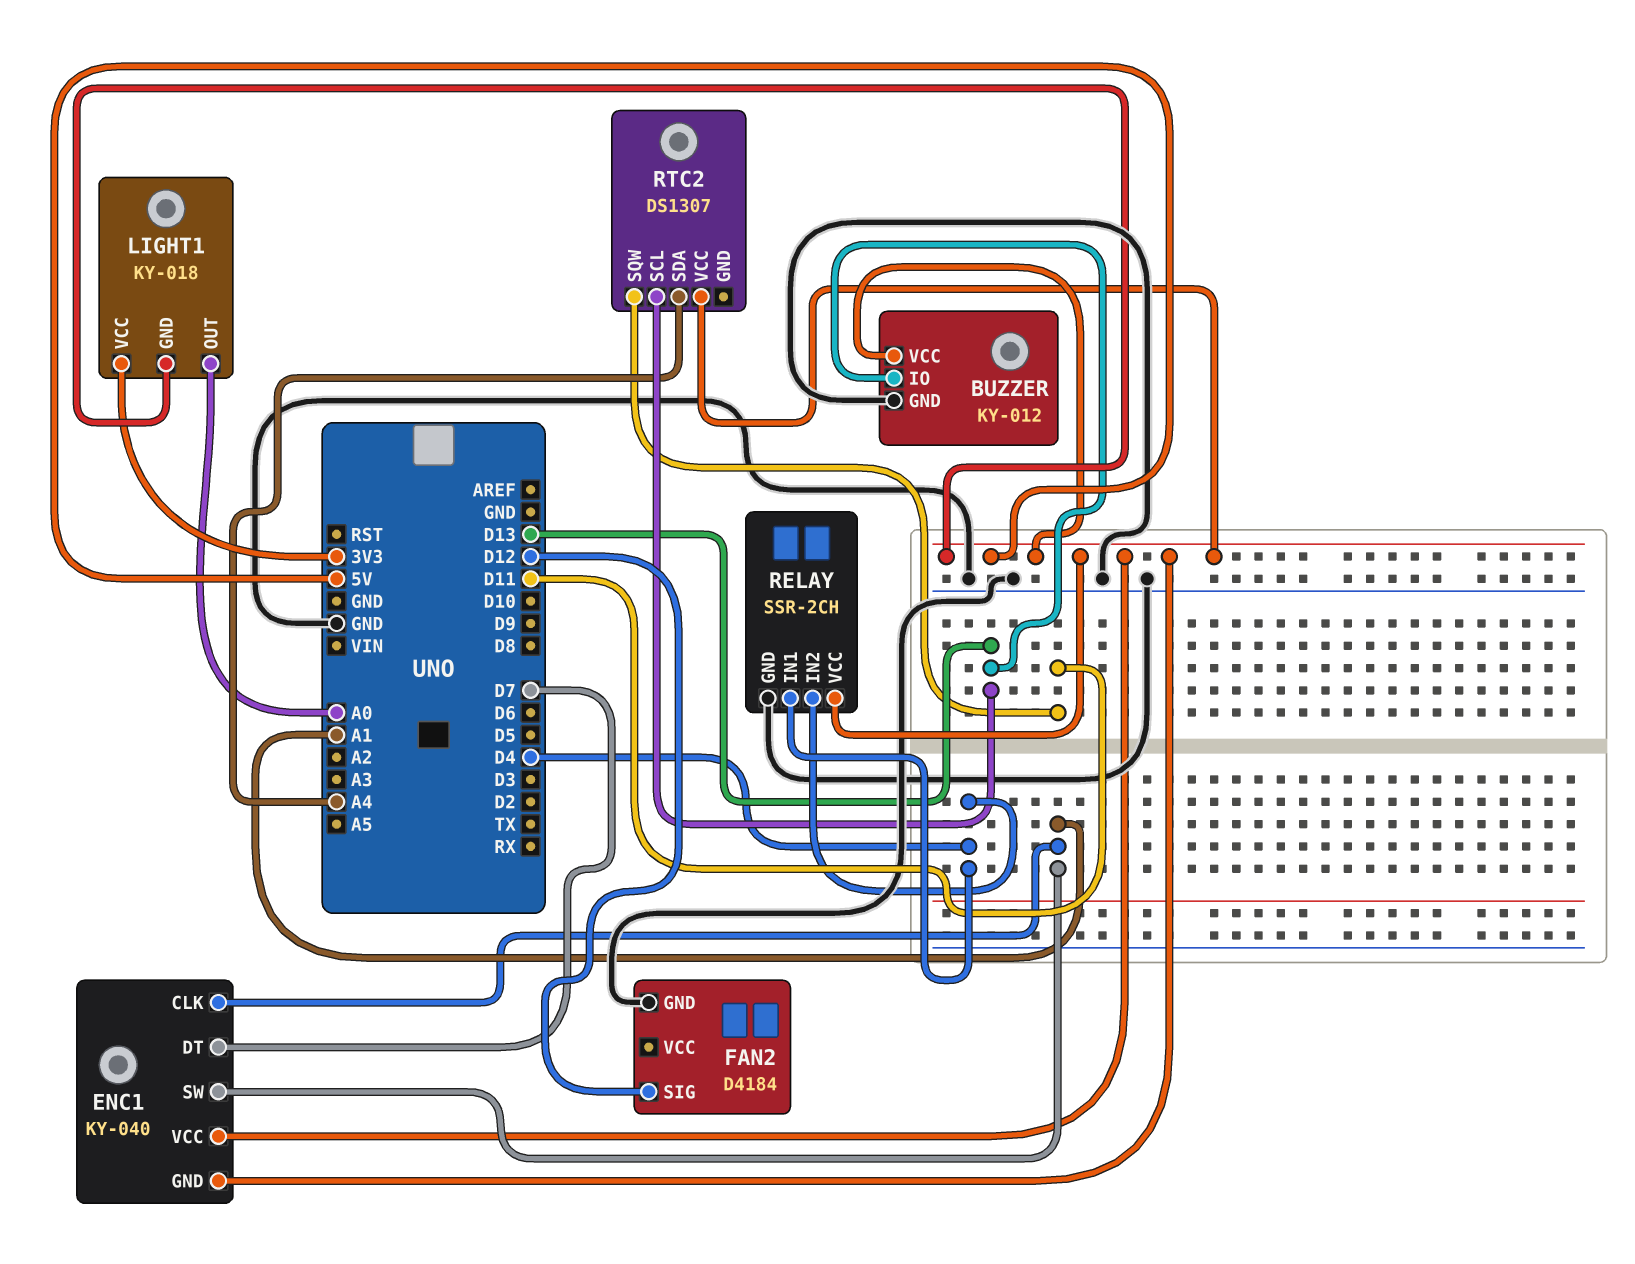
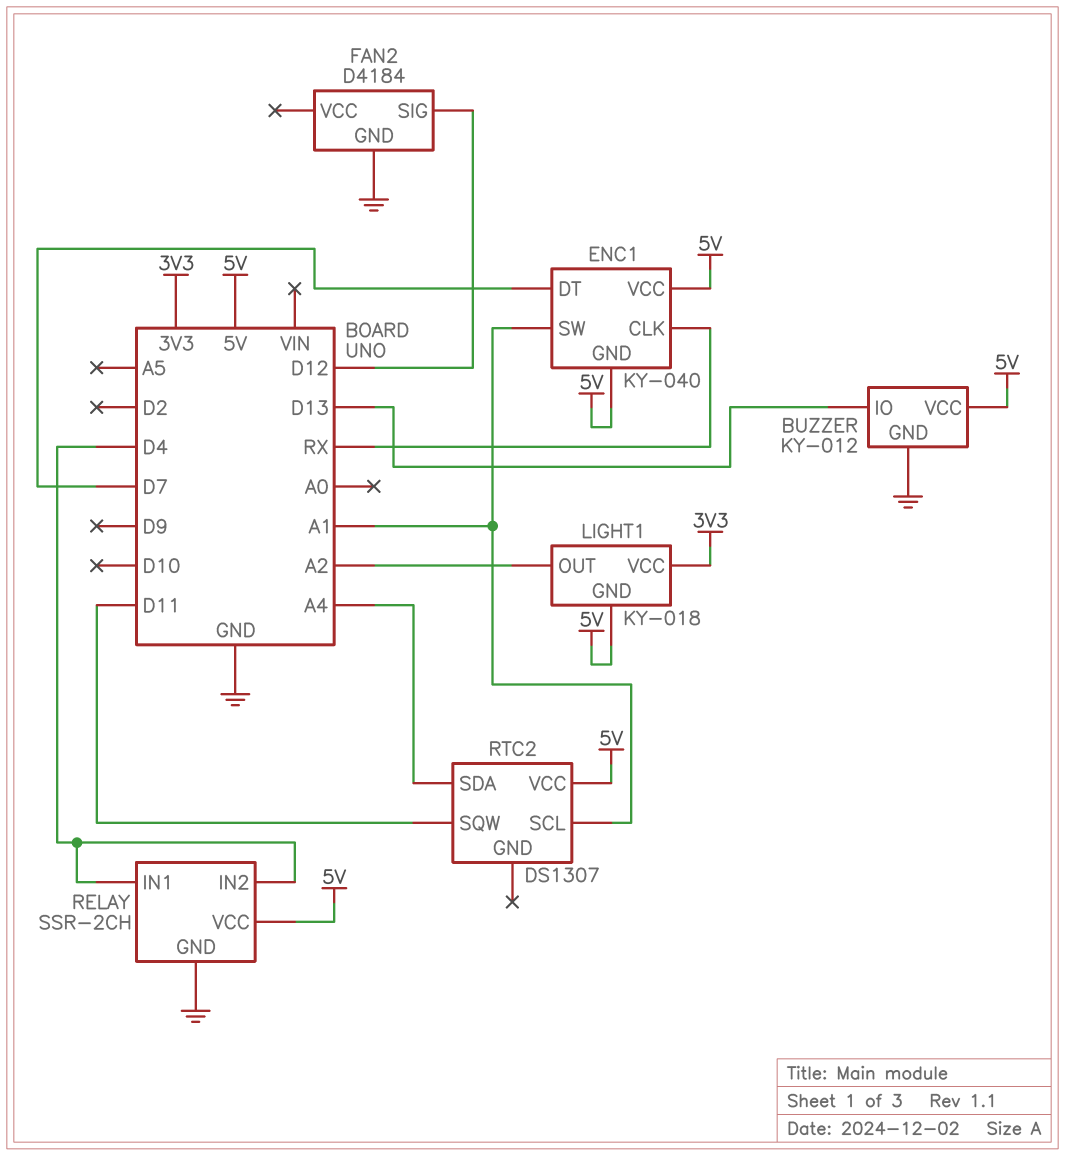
ENC1 pin CLK: A1 -> RX
LIGHT1 pin OUT: A0 -> A2
RTC2 pin SCL: D13 -> A1

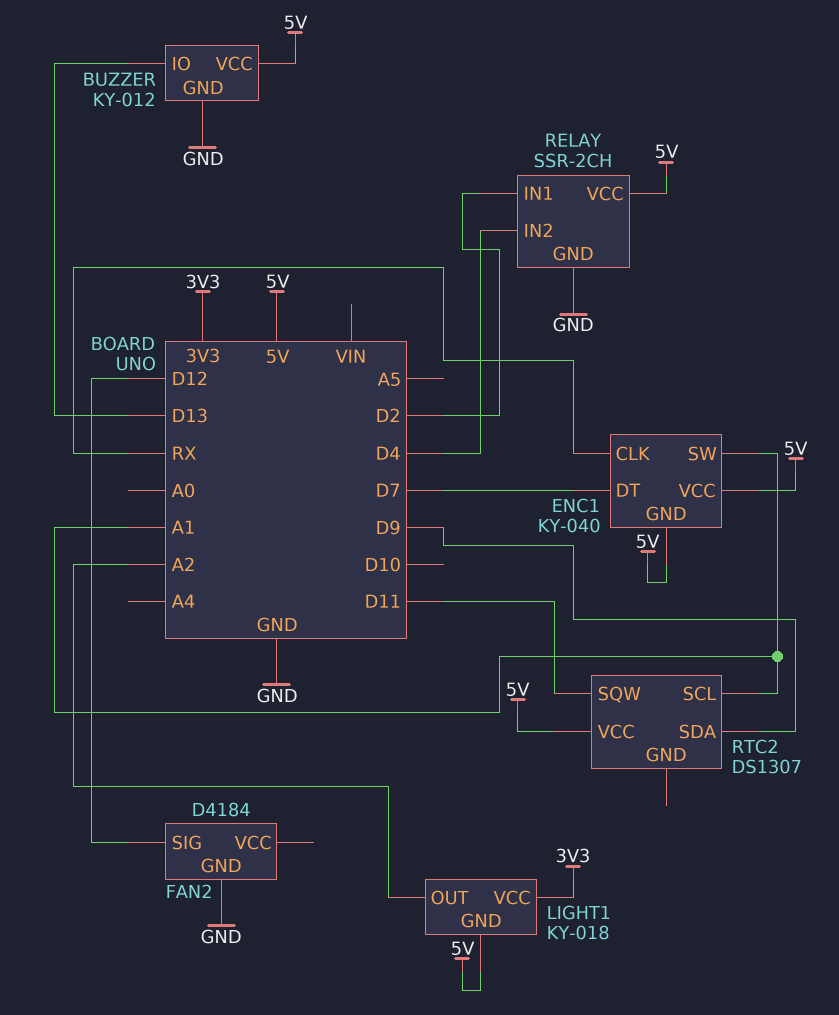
RELAY pin IN1: D4 -> D2
RTC2 pin SDA: A4 -> D9

